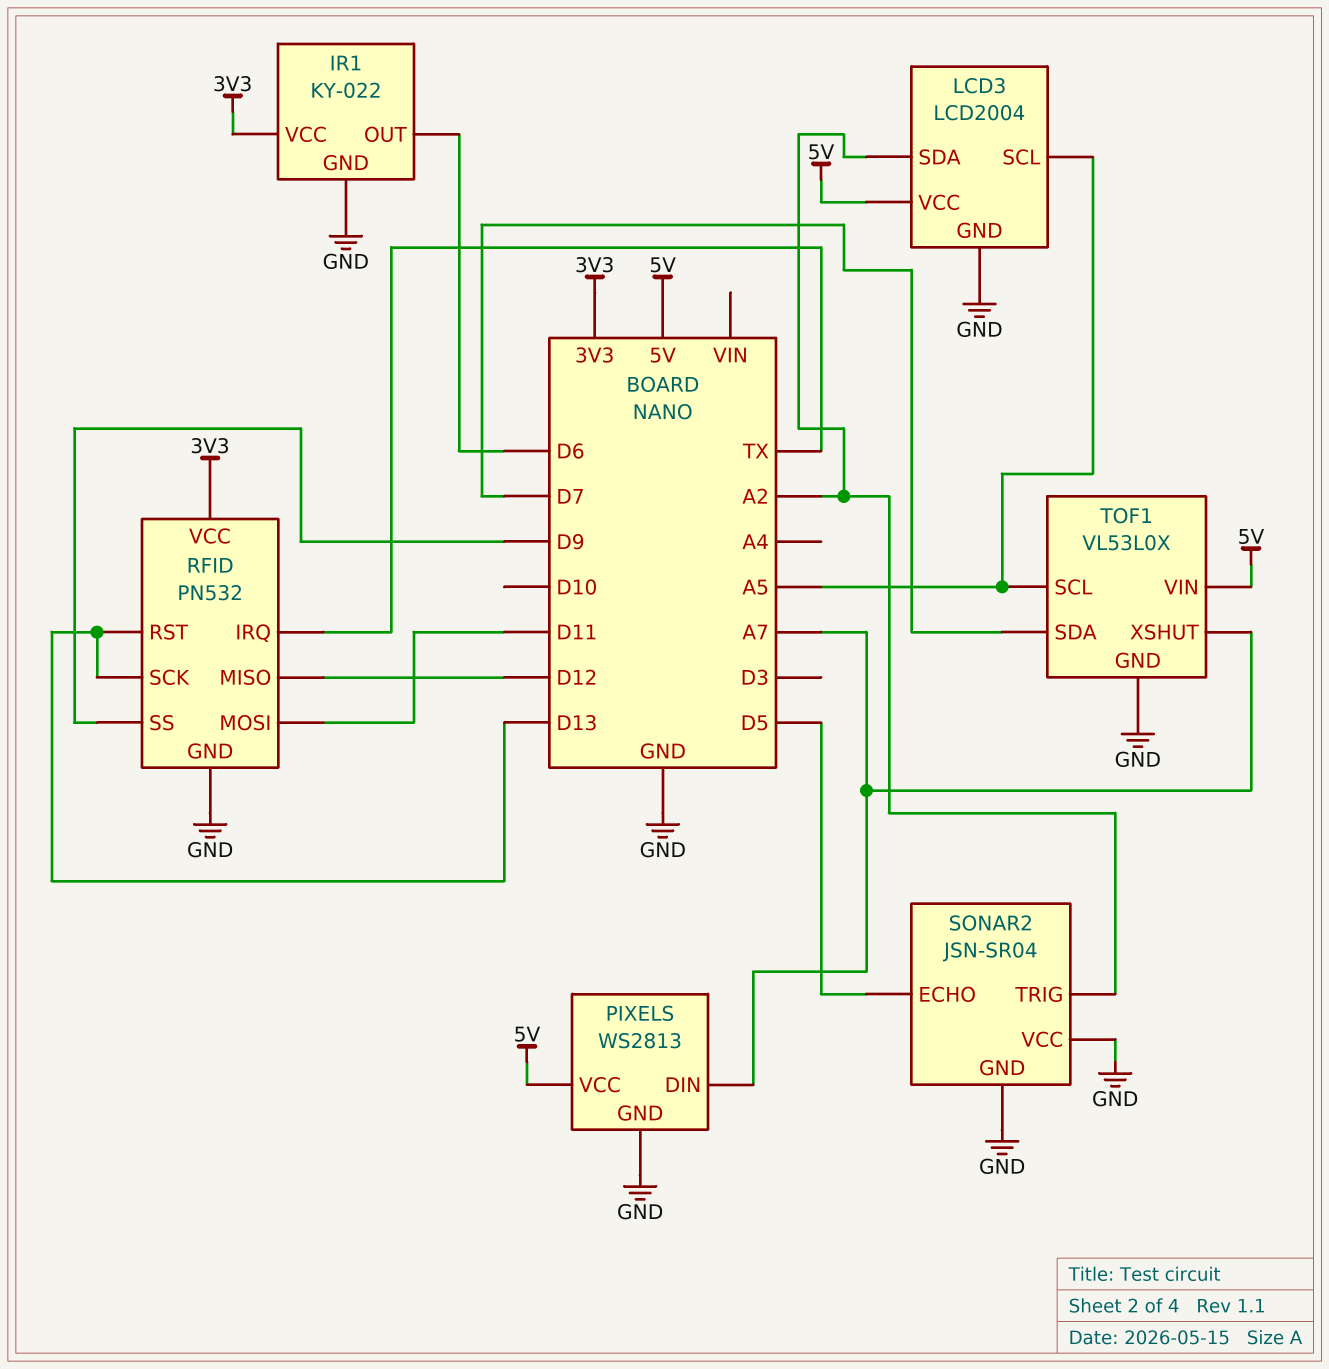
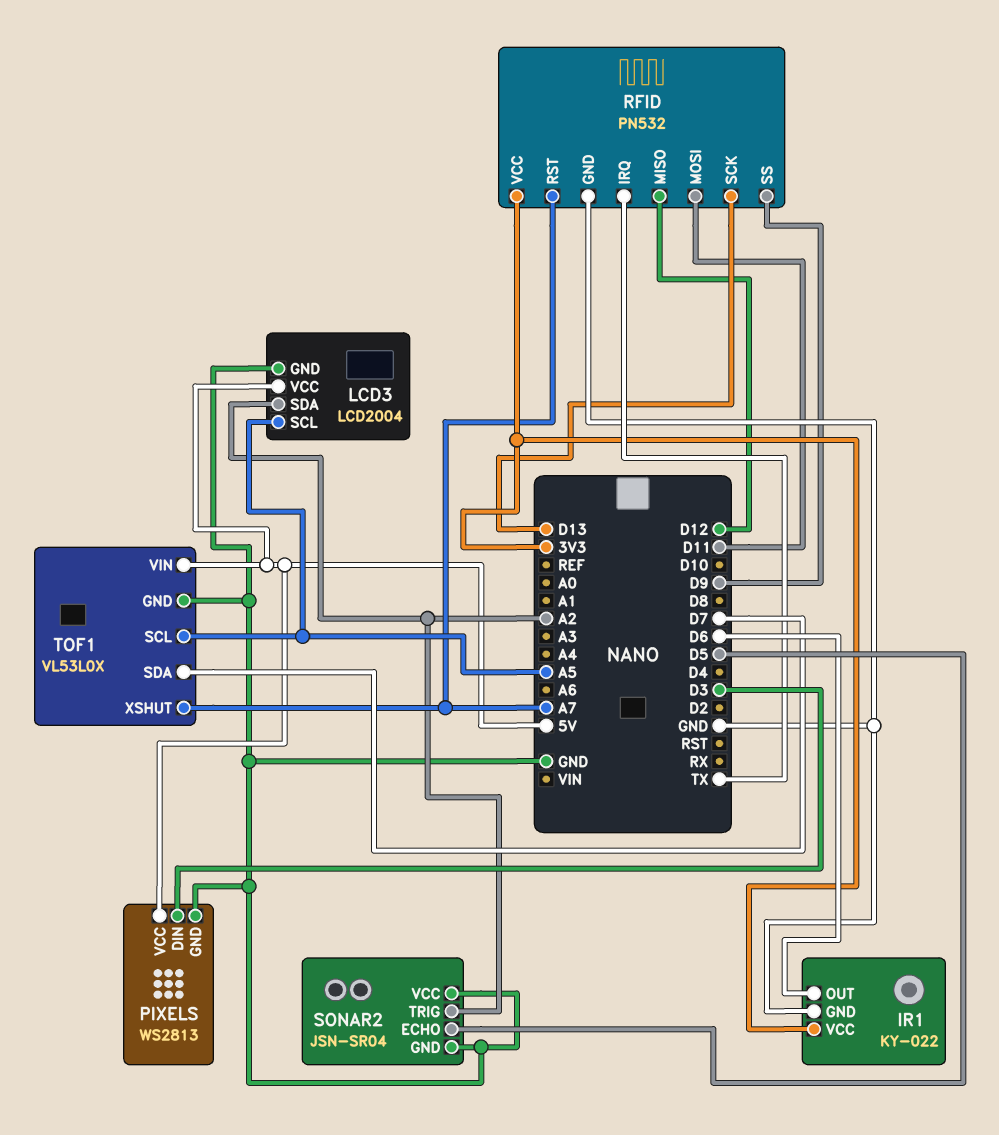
PIXELS pin DIN: A7 -> D3
RFID pin RST: D13 -> A7

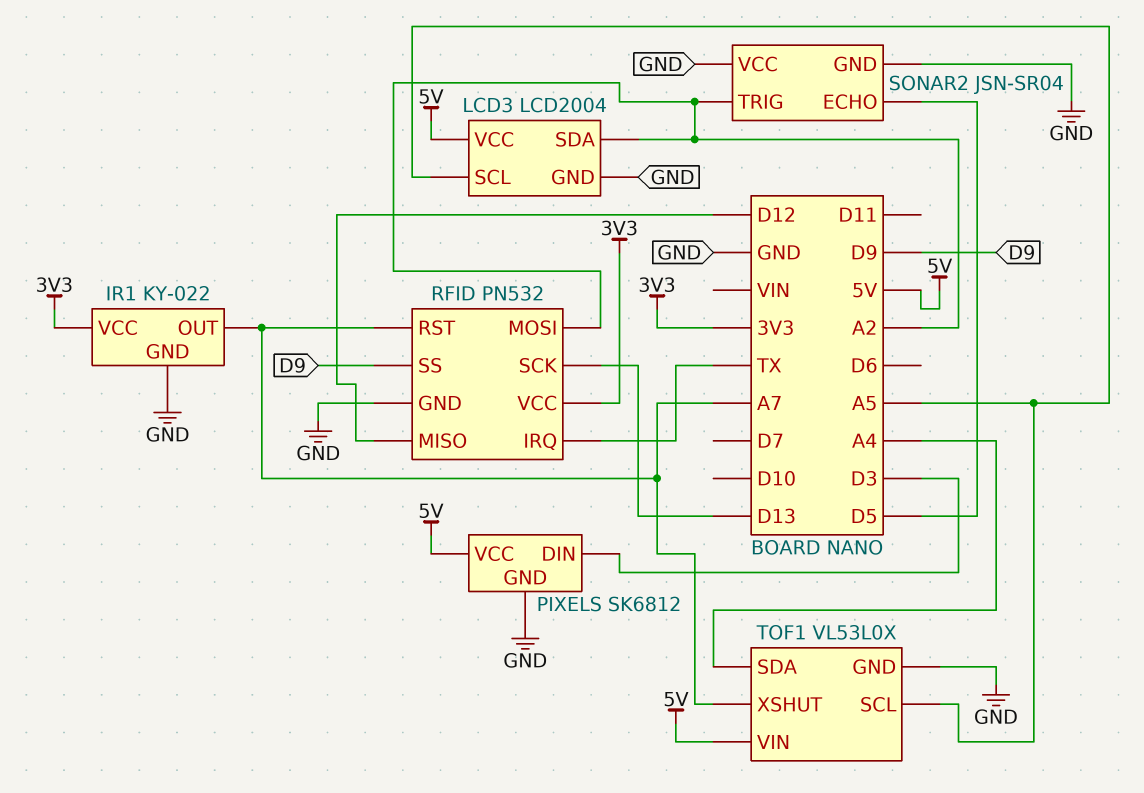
IR1 pin OUT: D6 -> A7
PIXELS: WS2813 -> SK6812
RFID pin MOSI: D11 -> A2
TOF1 pin SDA: D7 -> A4

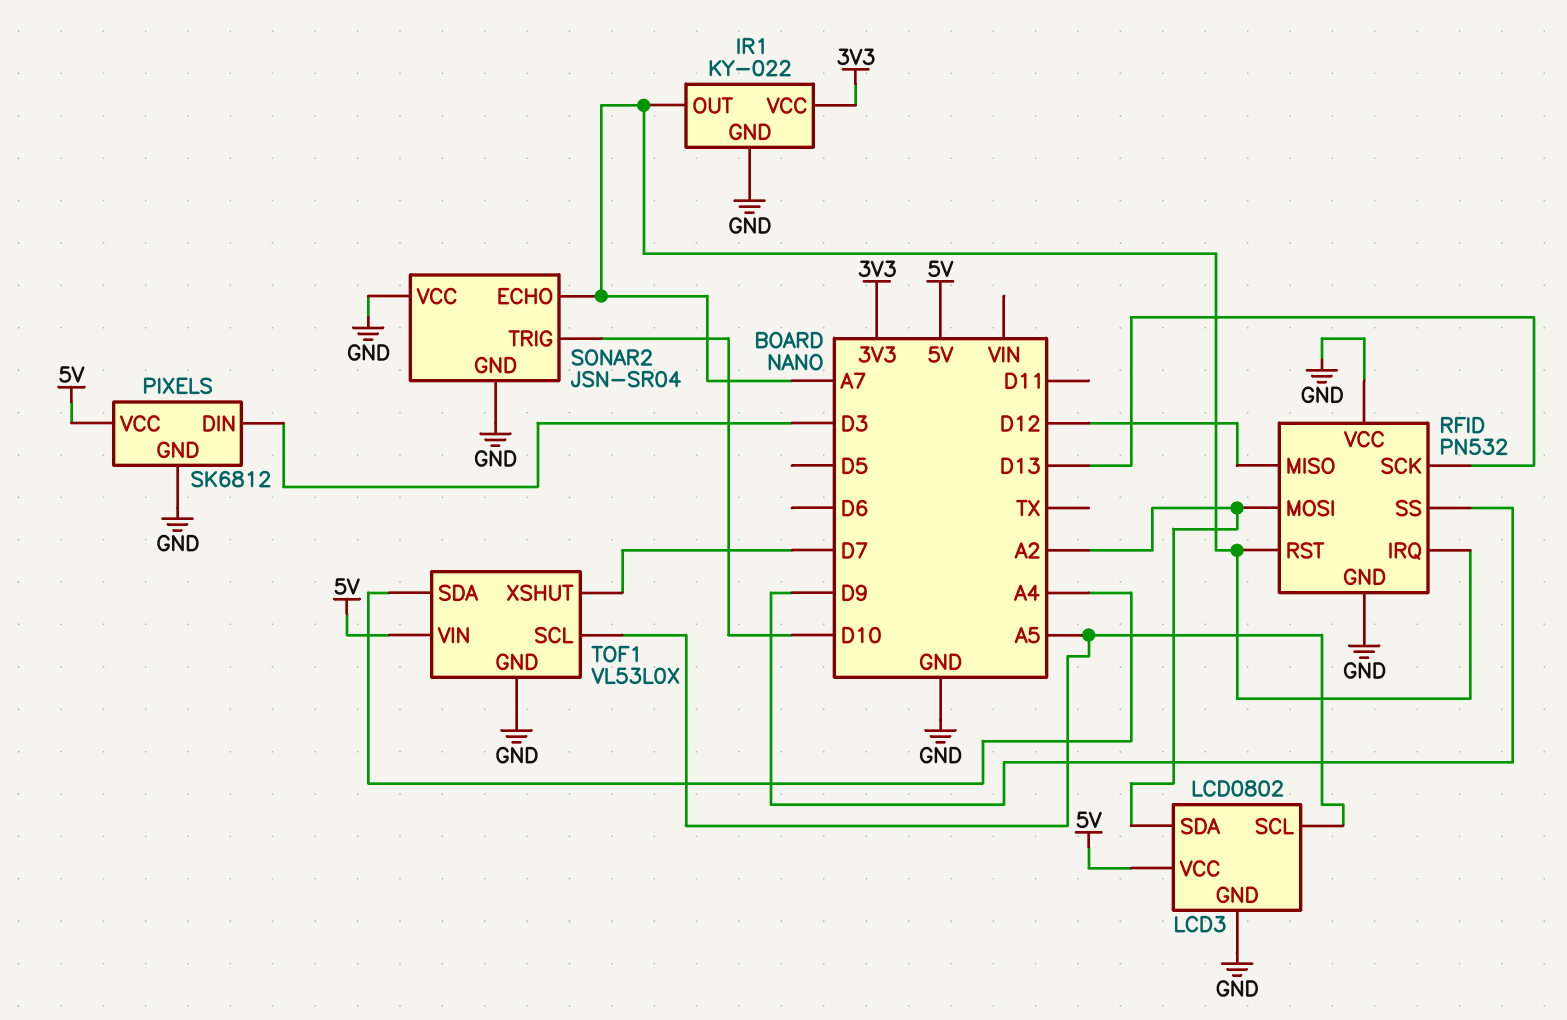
LCD3: LCD2004 -> LCD0802
RFID pin IRQ: TX -> A7
RFID pin VCC: 3V3 -> GND
SONAR2 pin ECHO: D5 -> A7
SONAR2 pin TRIG: A2 -> D10
TOF1 pin XSHUT: A7 -> D7

